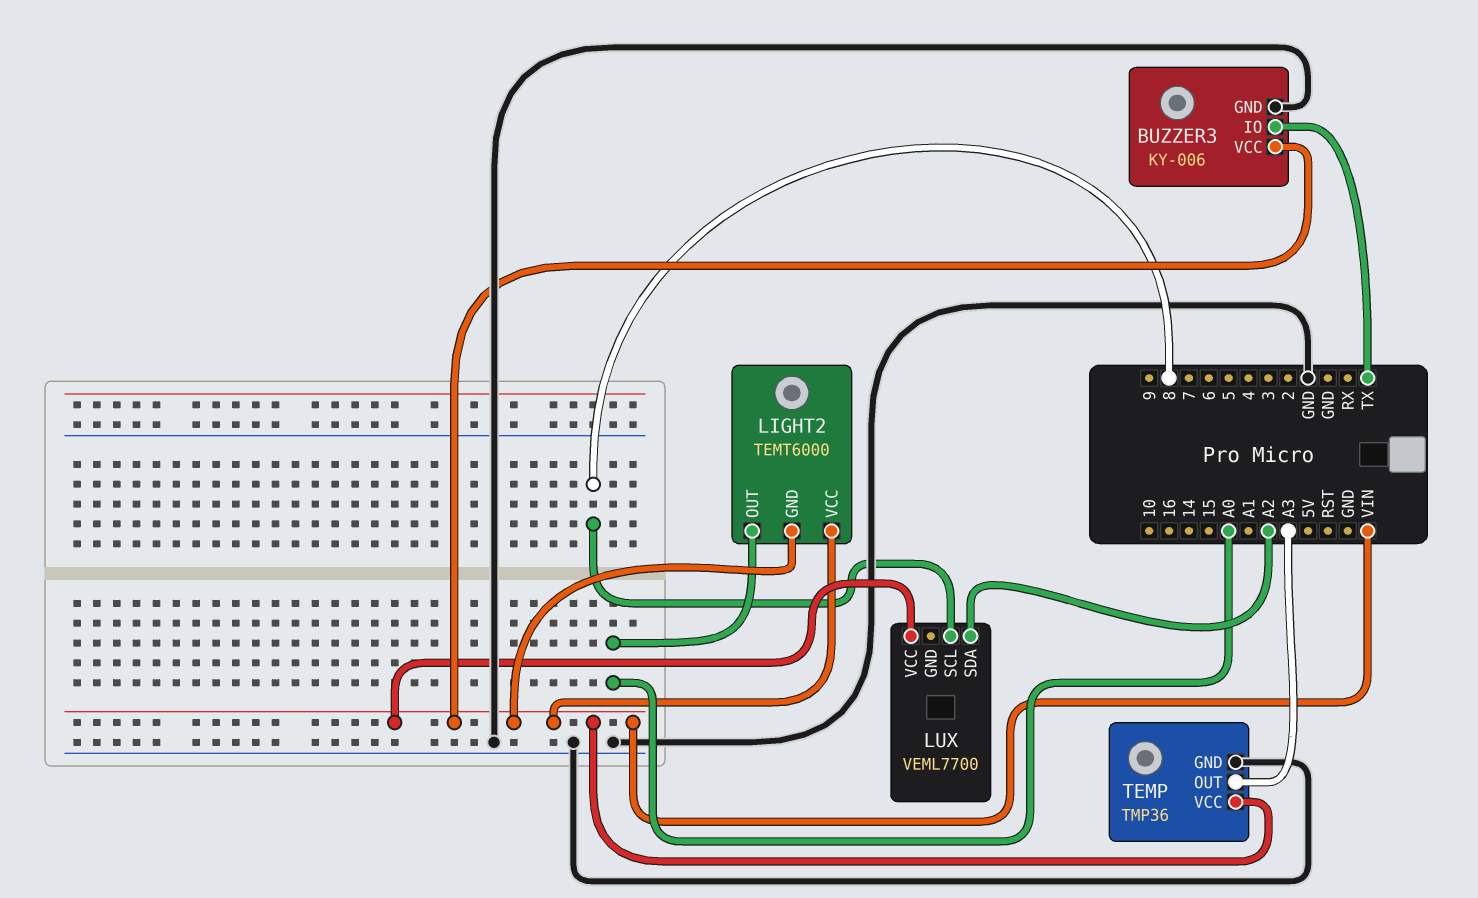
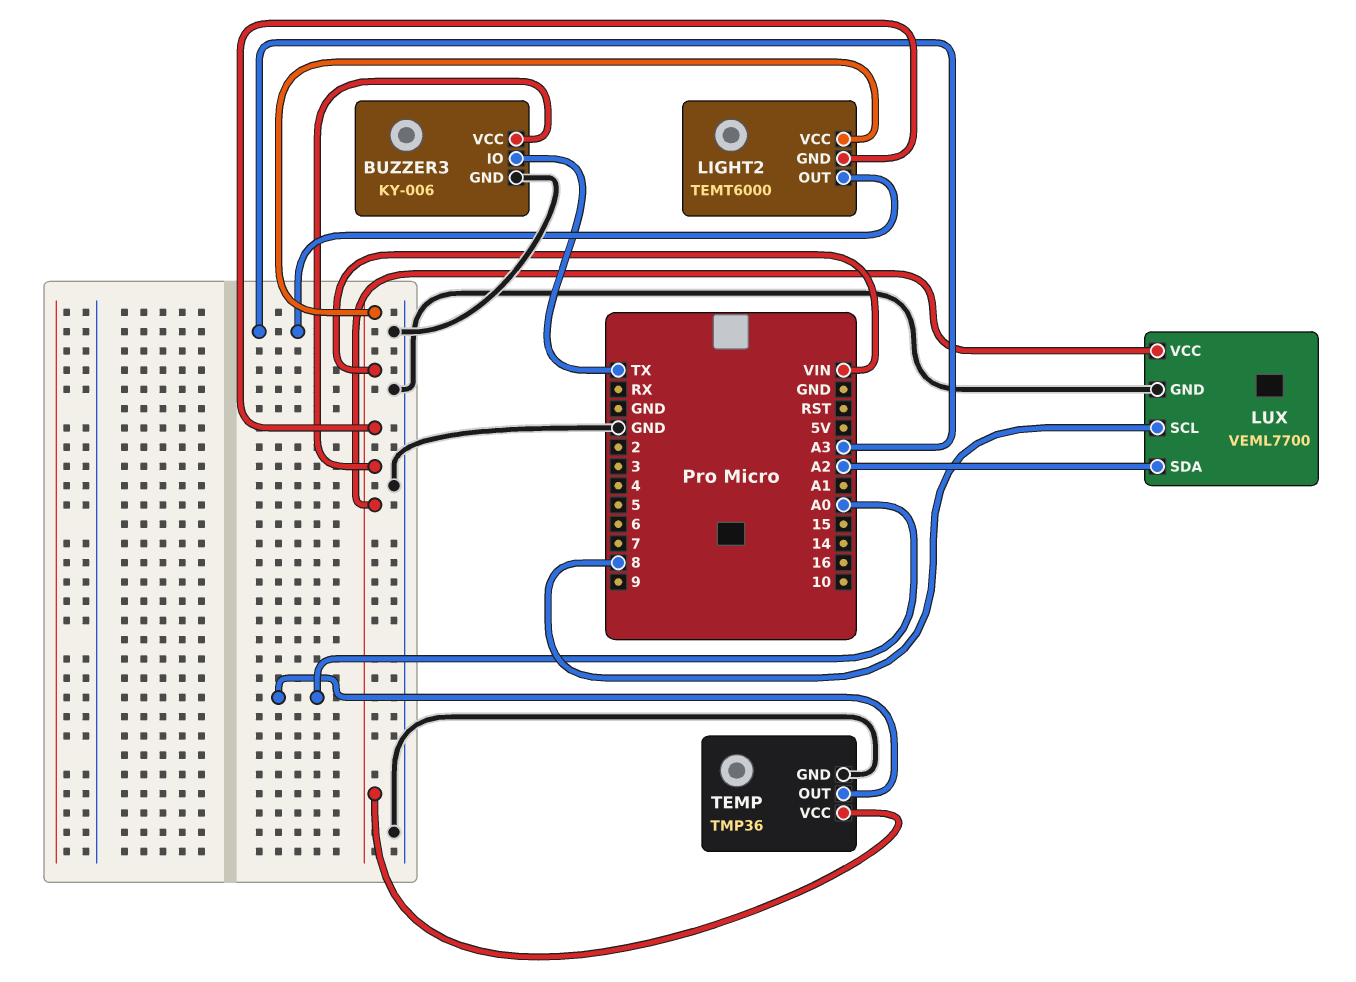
LIGHT2 pin OUT: A0 -> A3
LUX pin GND: none -> GND
TEMP pin OUT: A3 -> A0

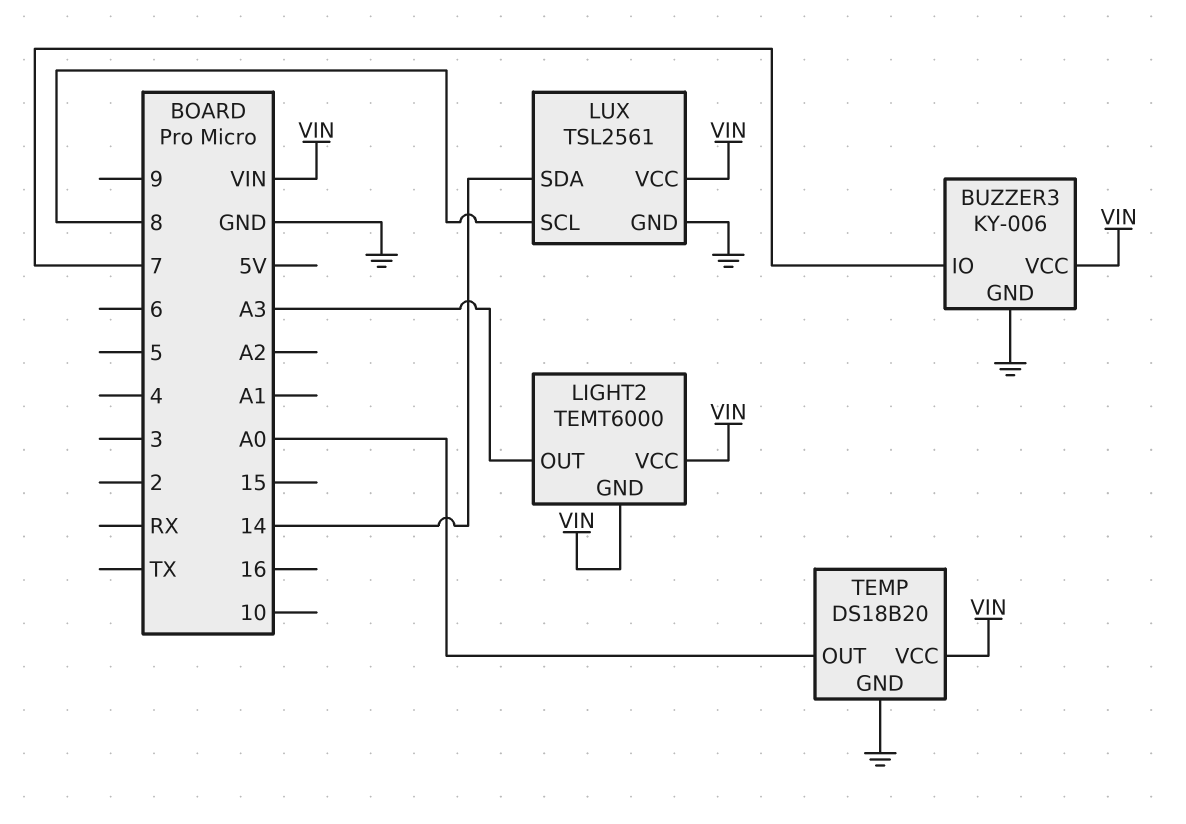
BUZZER3 pin IO: TX -> 7
LUX: VEML7700 -> TSL2561
LUX pin SDA: A2 -> 14
TEMP: TMP36 -> DS18B20

